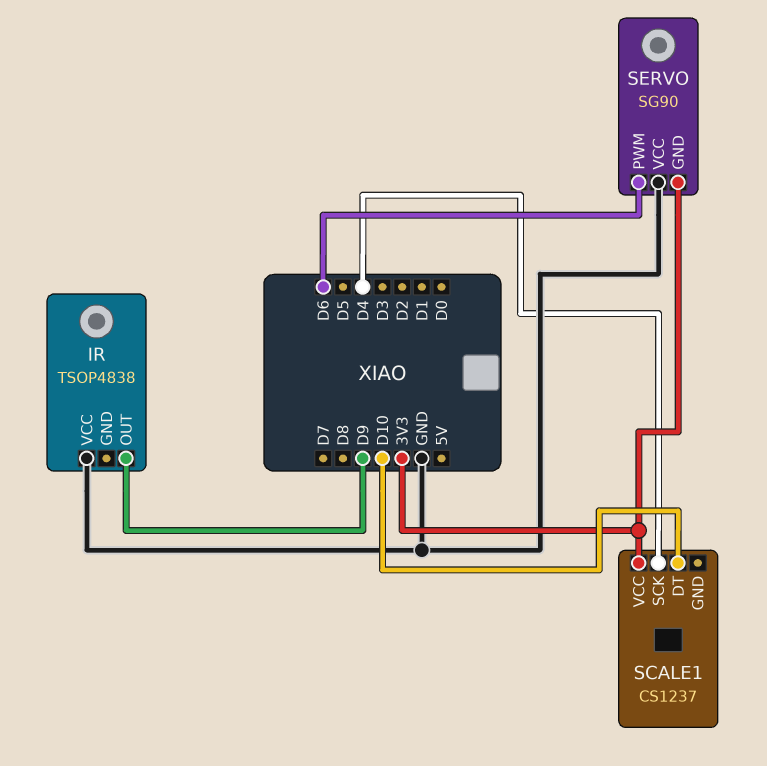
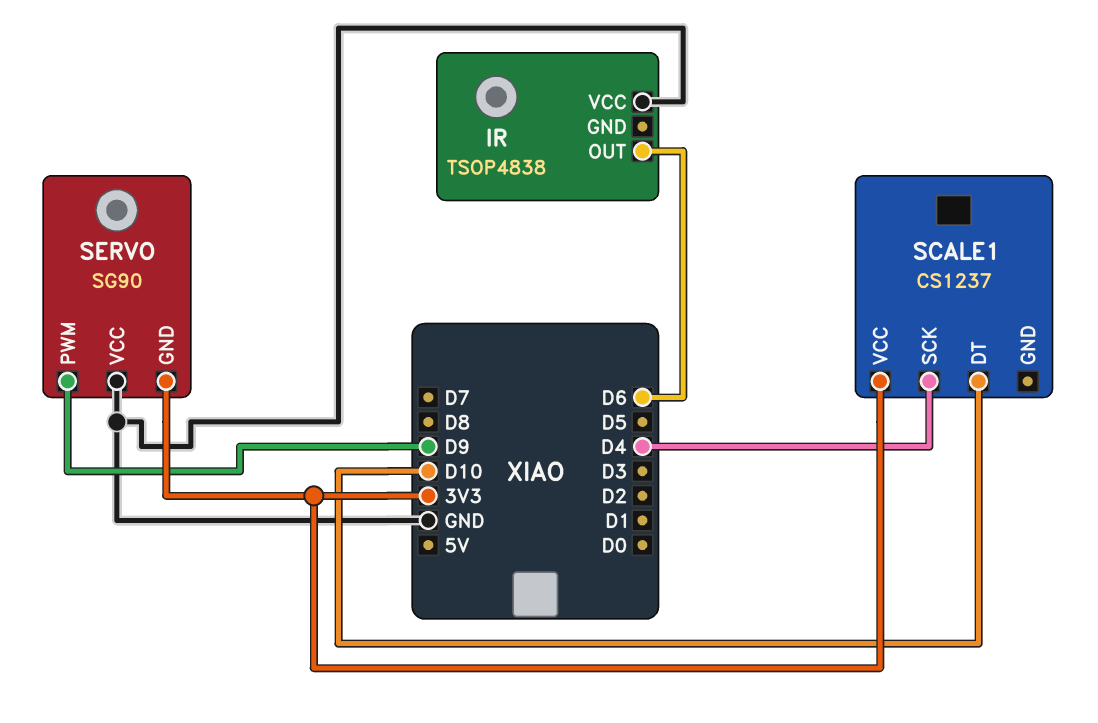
IR pin OUT: D9 -> D6
SERVO pin PWM: D6 -> D9

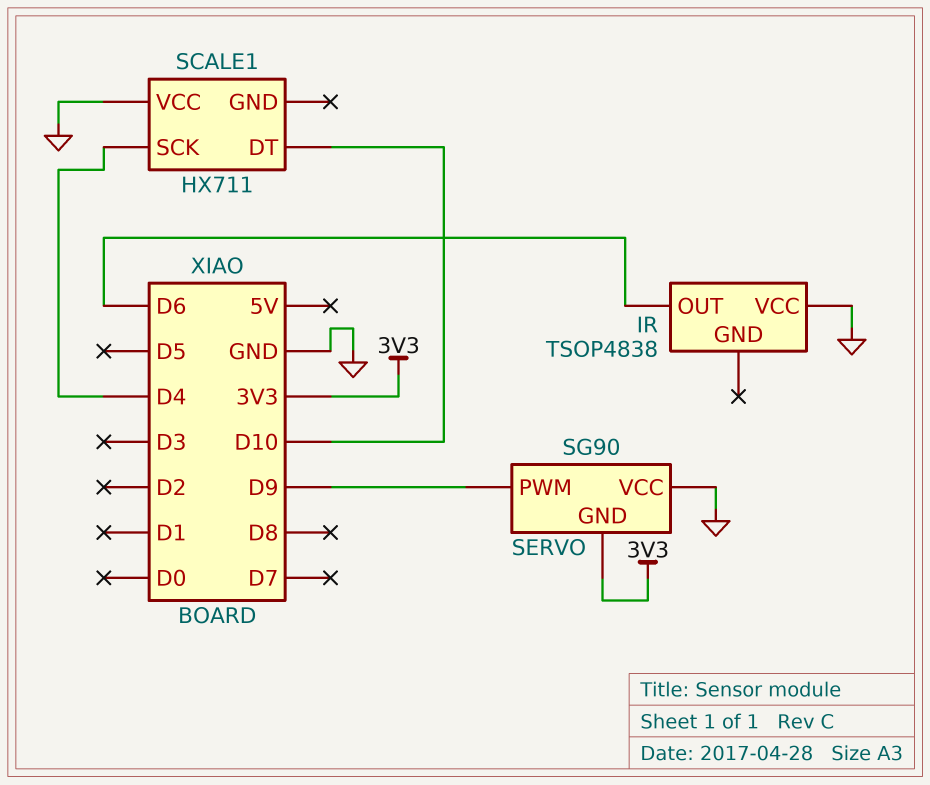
SCALE1: CS1237 -> HX711
SCALE1 pin VCC: 3V3 -> GND

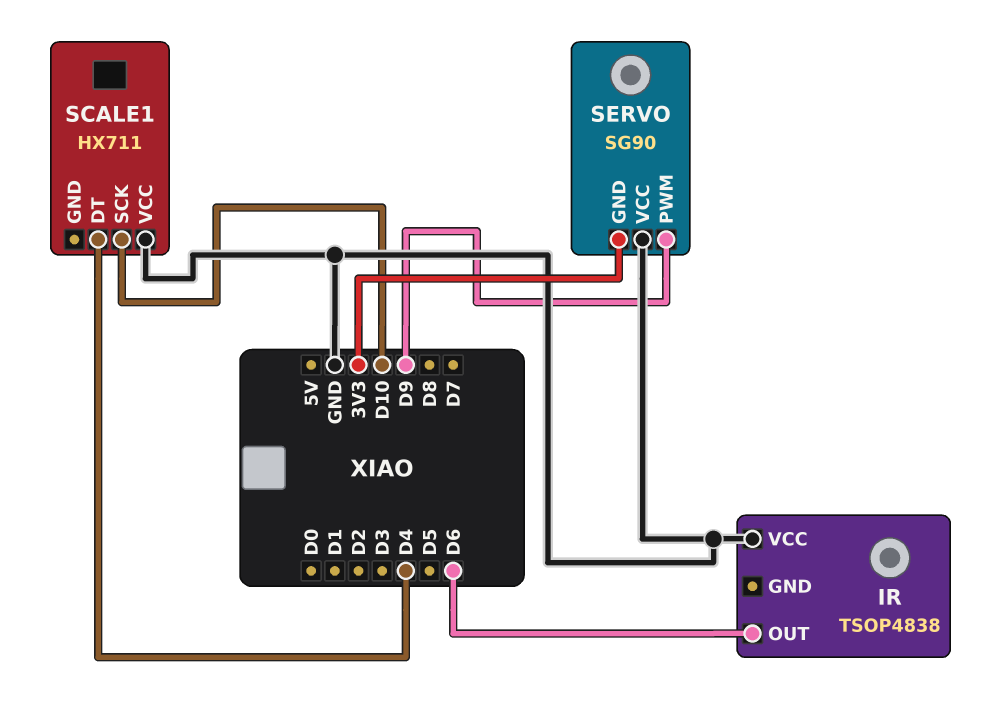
SCALE1 pin DT: D10 -> D4
SCALE1 pin SCK: D4 -> D10

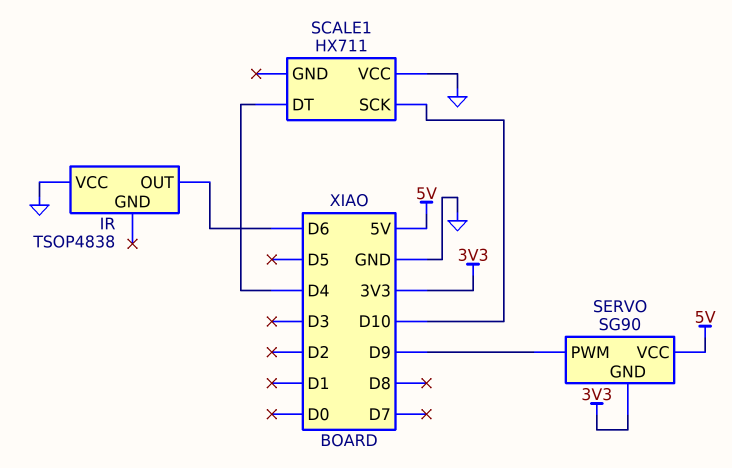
SERVO pin VCC: GND -> 5V

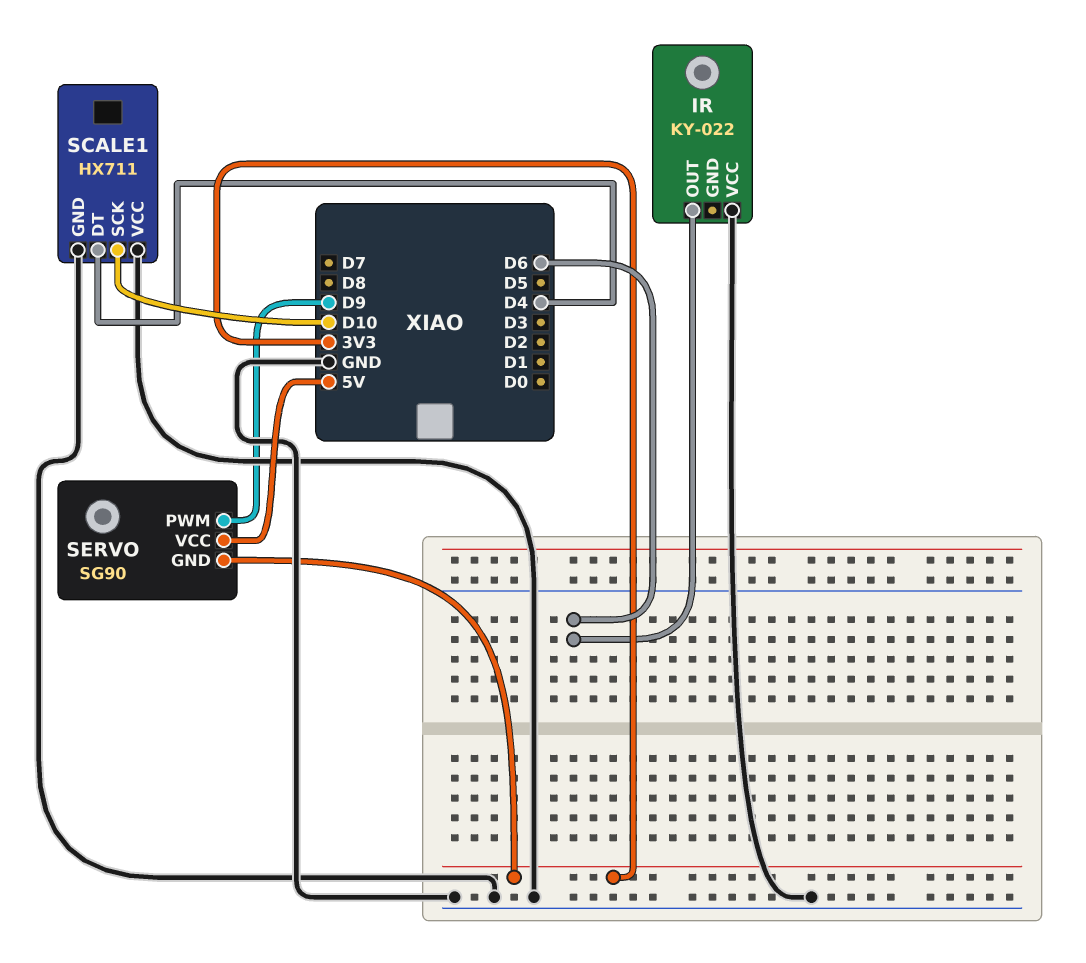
IR: TSOP4838 -> KY-022
SCALE1 pin GND: none -> GND

